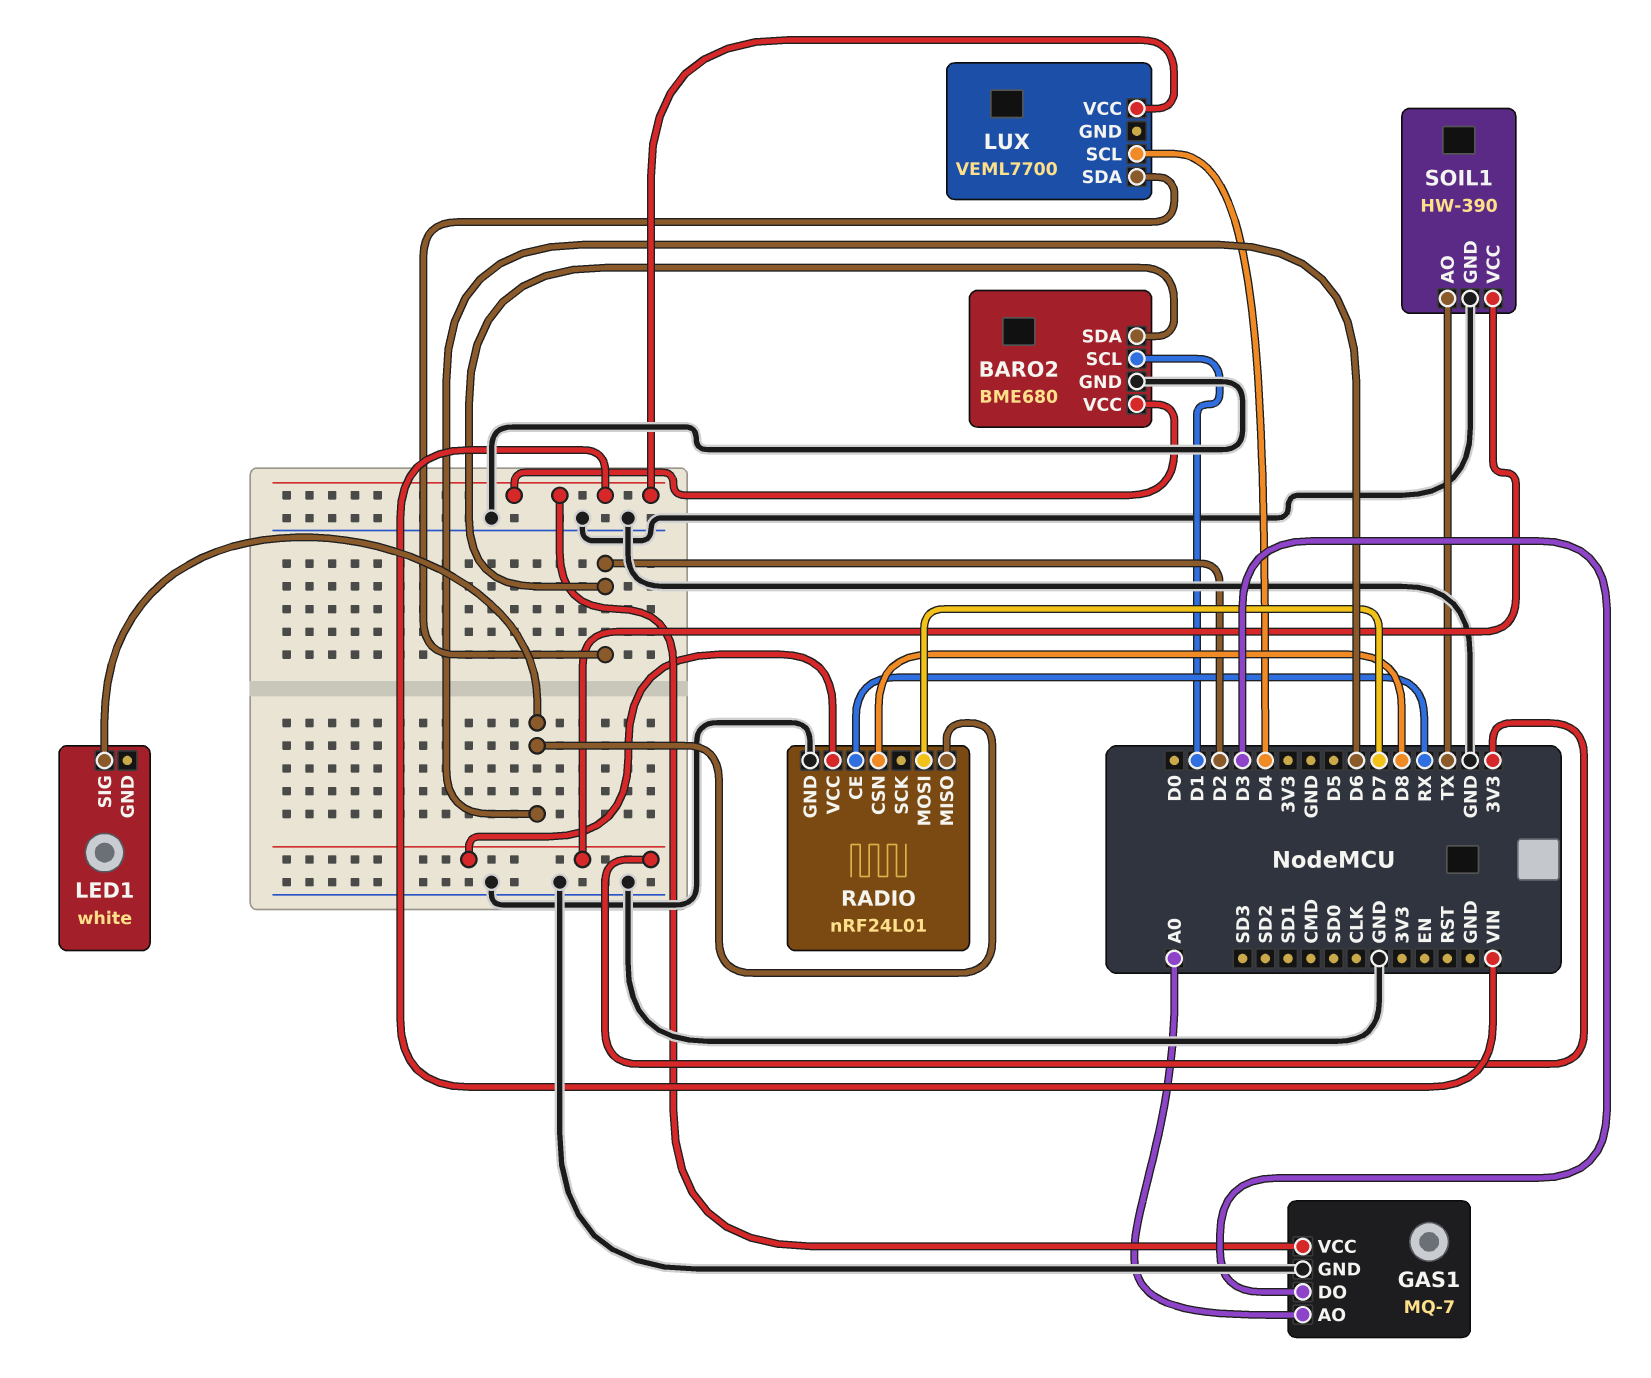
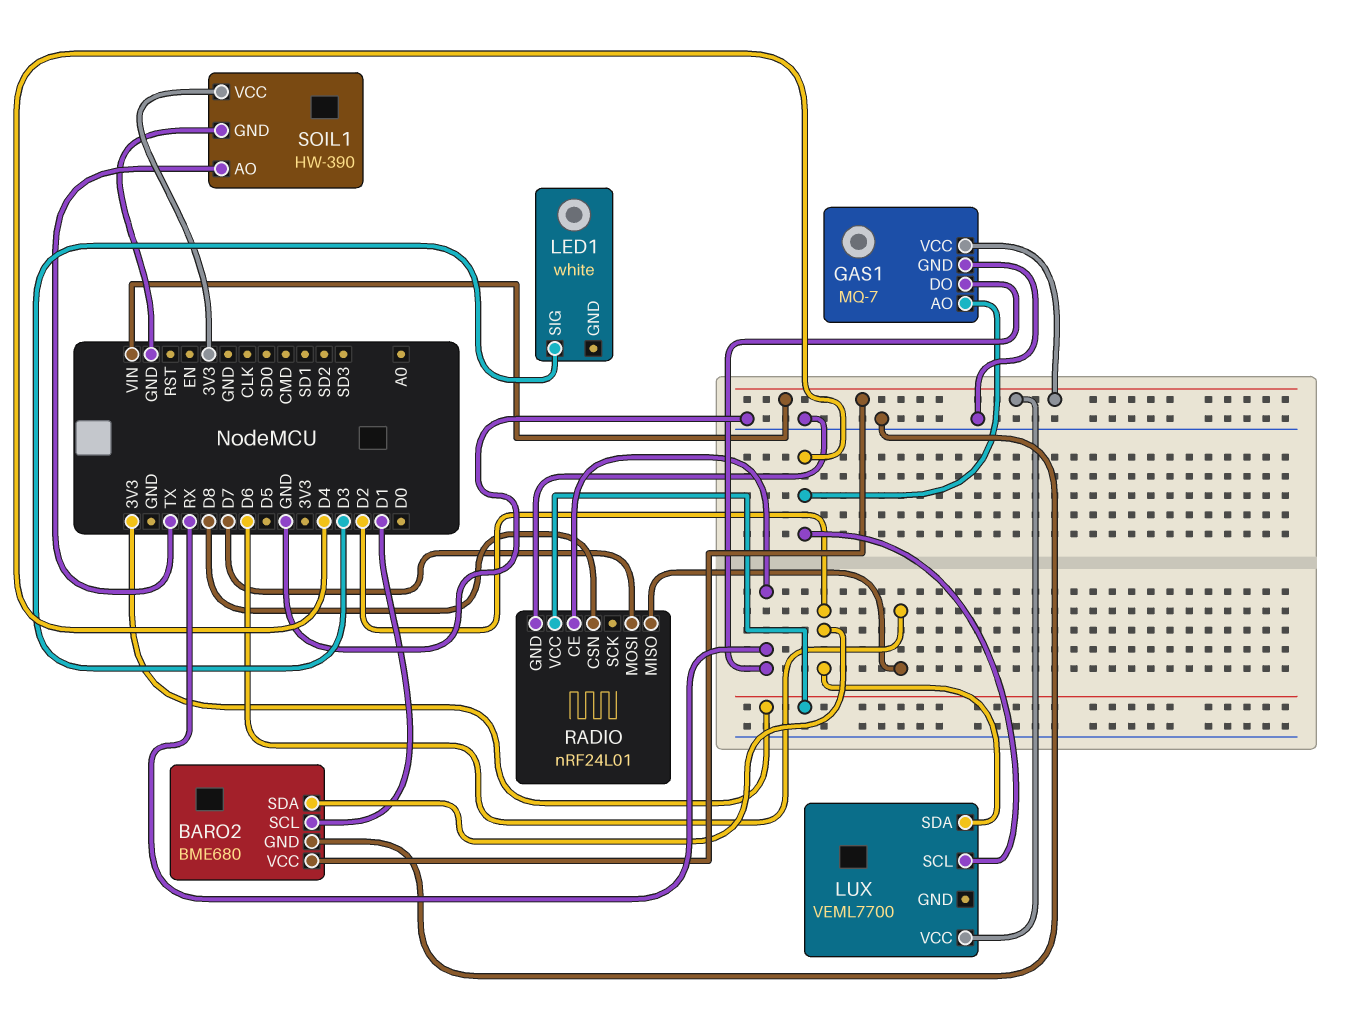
GAS1 pin AO: A0 -> D4
GAS1 pin DO: D3 -> RX
LED1 pin SIG: D6 -> D3

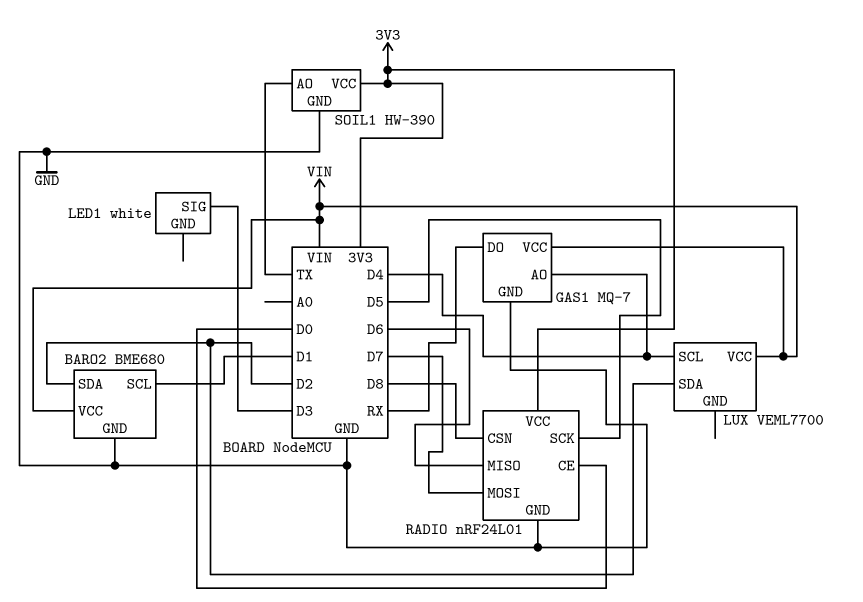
RADIO pin CE: RX -> D0
RADIO pin SCK: none -> D5

